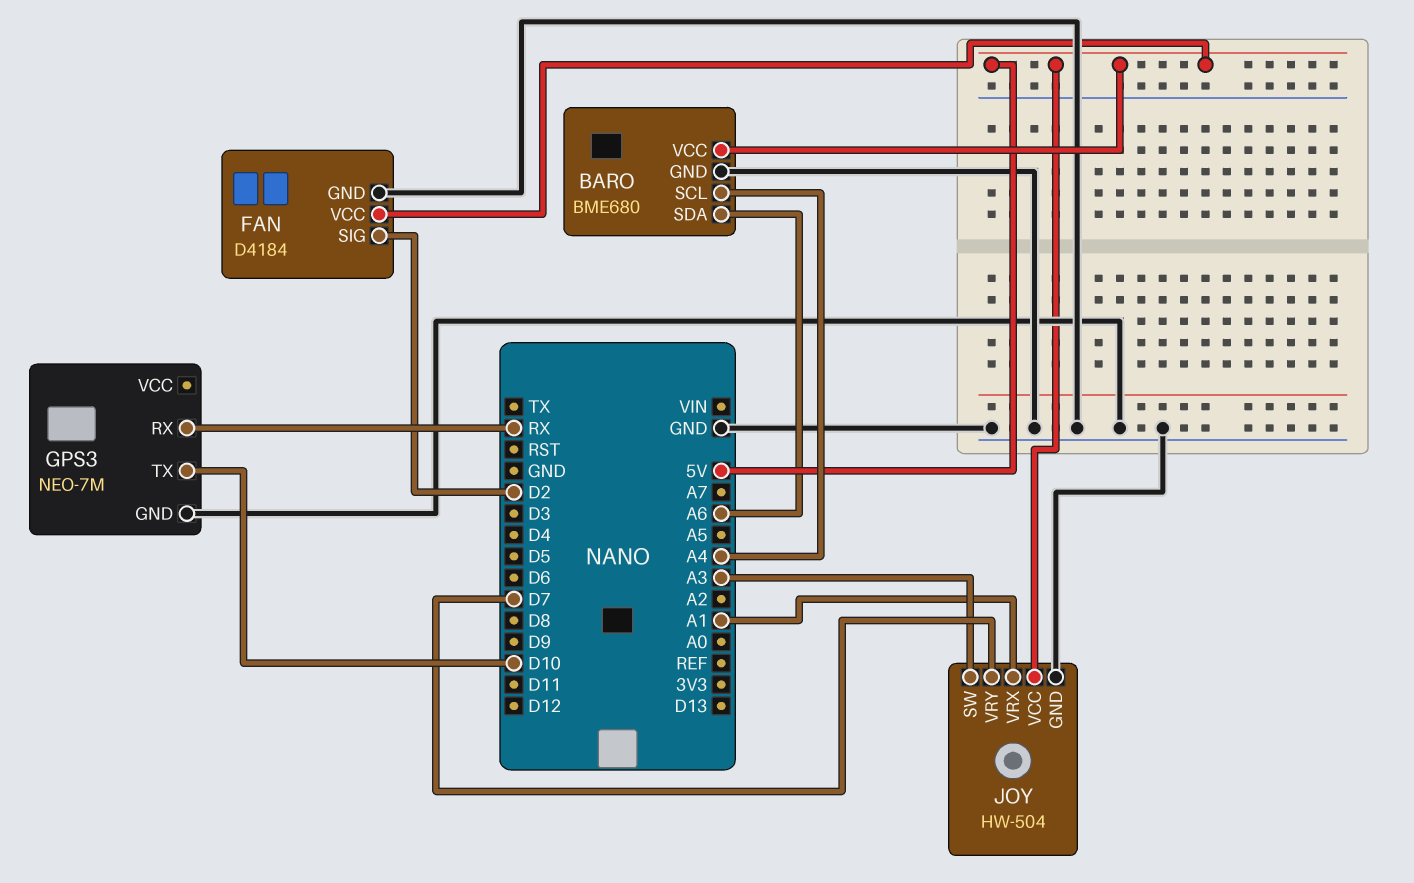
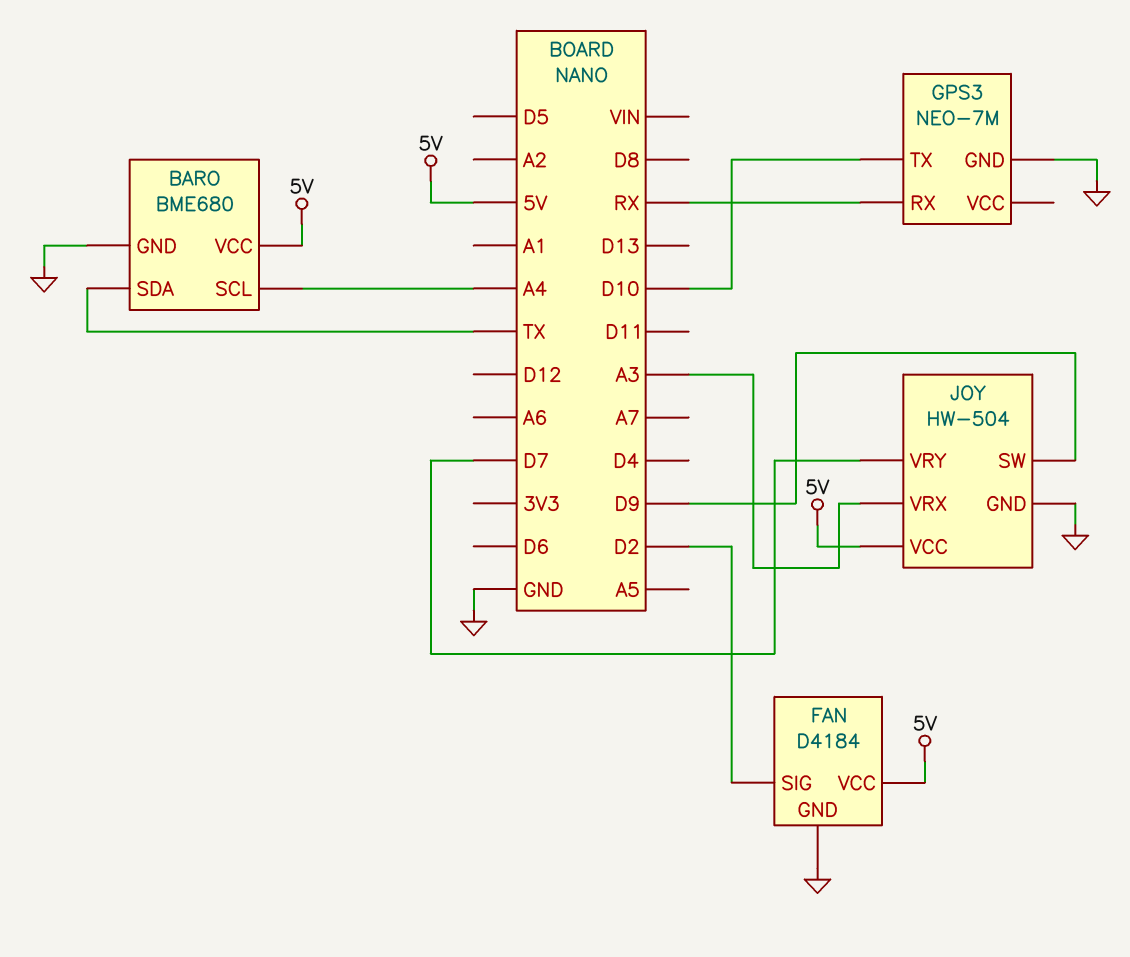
BARO pin SDA: A6 -> TX
JOY pin SW: A3 -> D9
JOY pin VRX: A1 -> A3

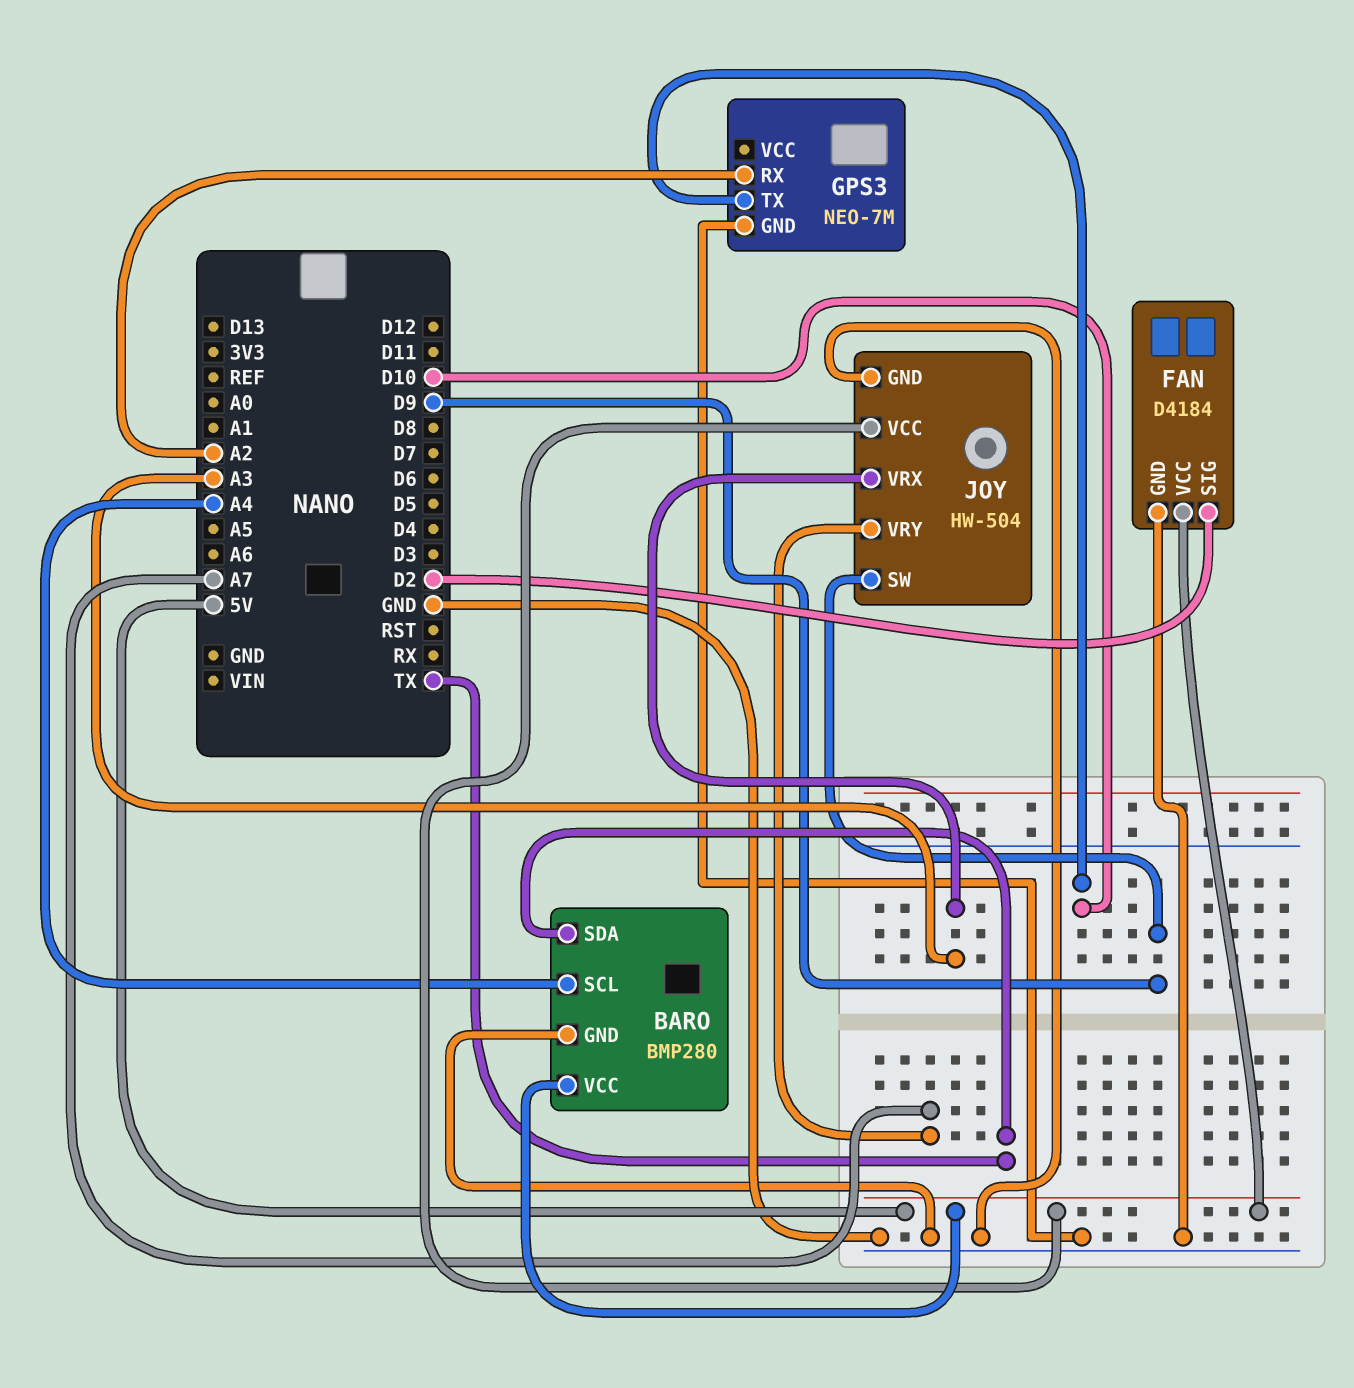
BARO: BME680 -> BMP280
GPS3 pin RX: RX -> A2
JOY pin VRY: D7 -> A7

